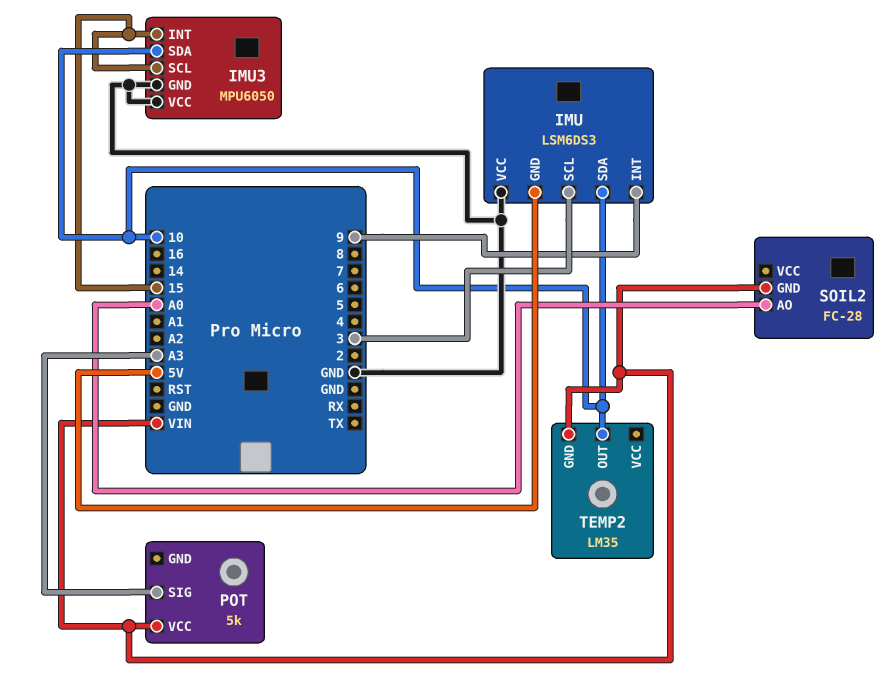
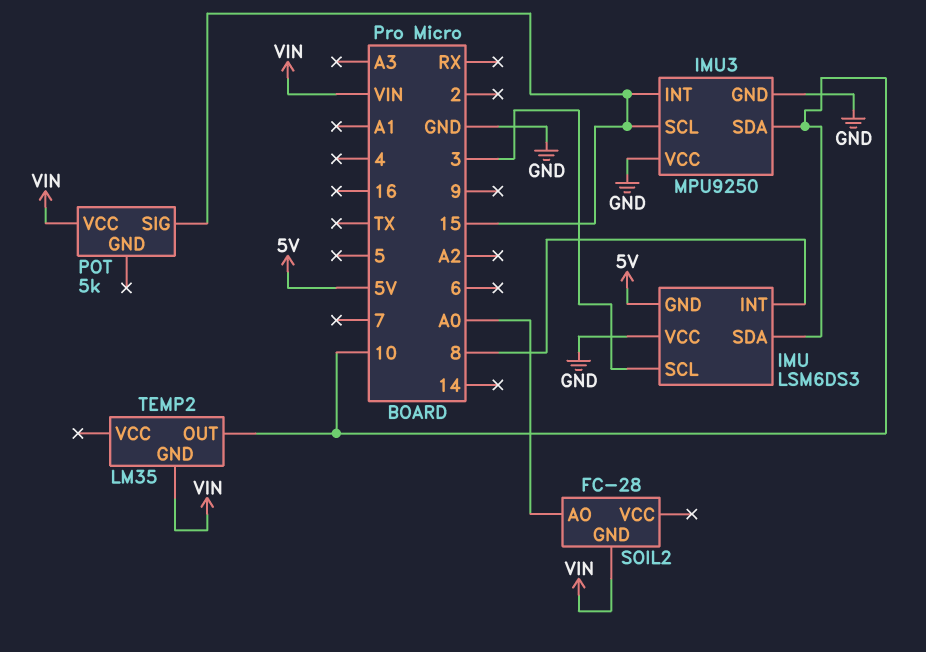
IMU pin INT: 9 -> 8
IMU3: MPU6050 -> MPU9250
POT pin SIG: A3 -> 15

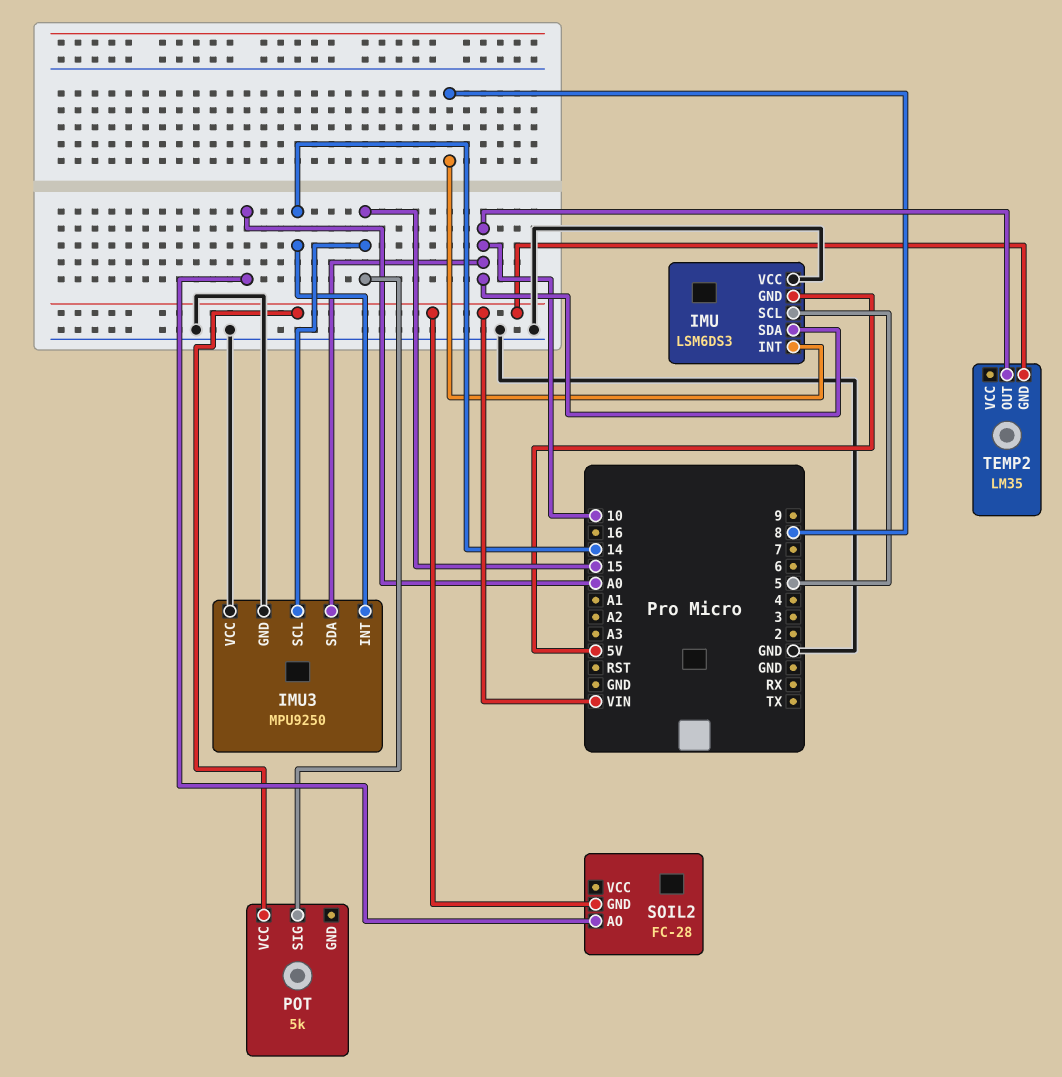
IMU pin SCL: 3 -> 5
IMU3 pin INT: 15 -> 14

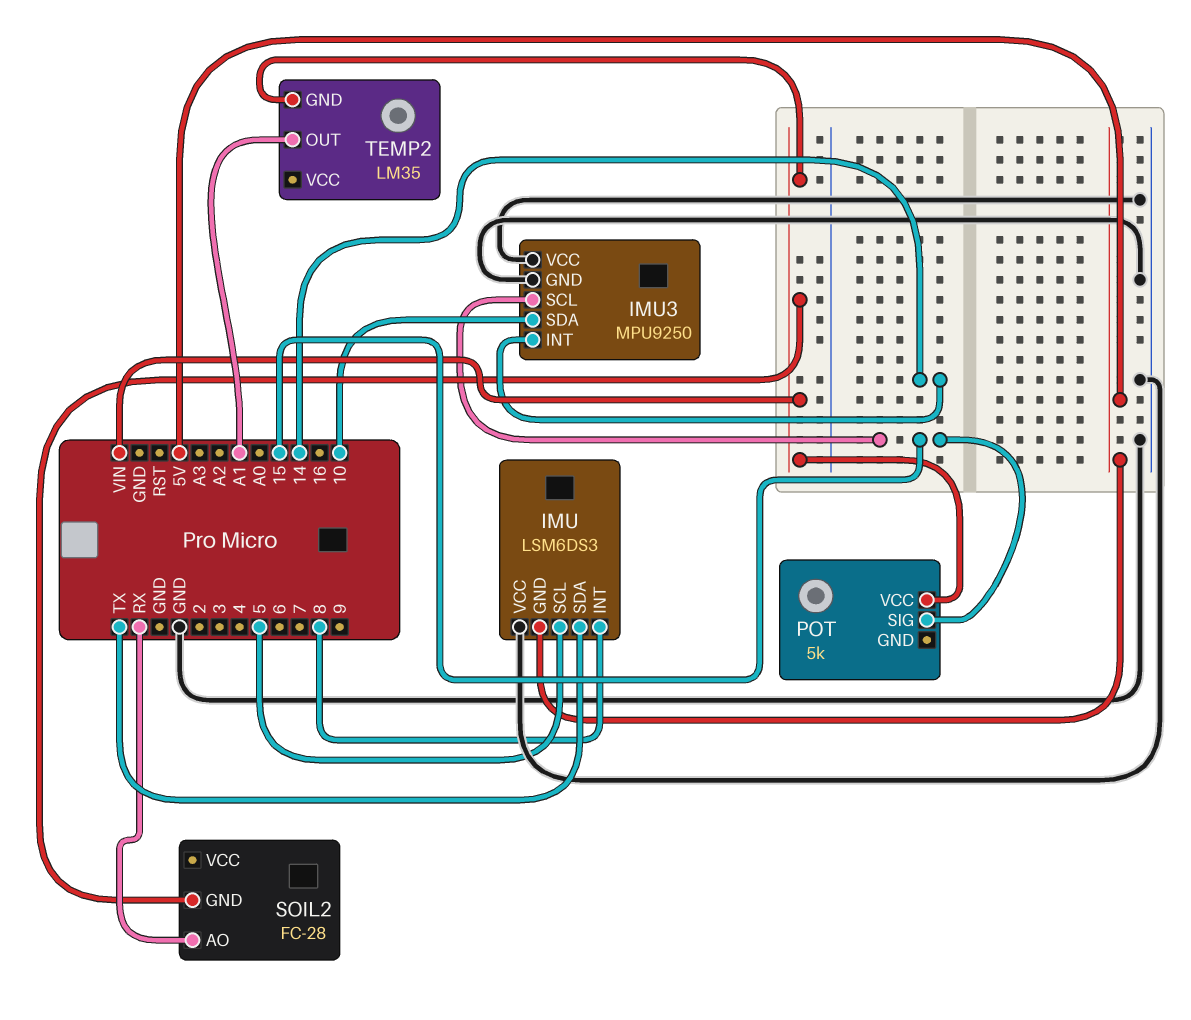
IMU pin SDA: 10 -> TX
SOIL2 pin AO: A0 -> RX
TEMP2 pin OUT: 10 -> A1

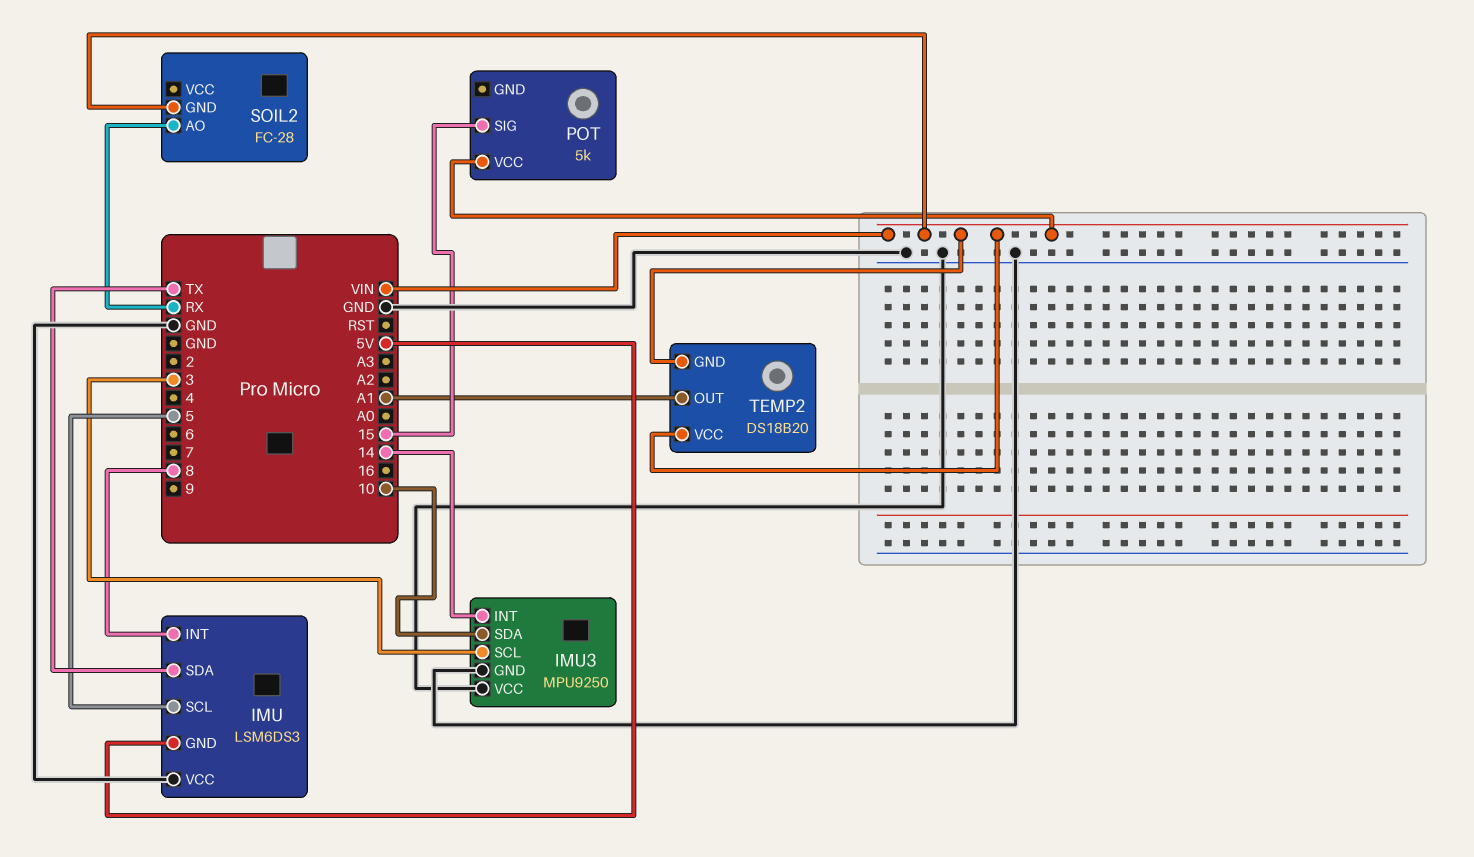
IMU3 pin SCL: 15 -> 3
TEMP2: LM35 -> DS18B20
TEMP2 pin VCC: none -> VIN

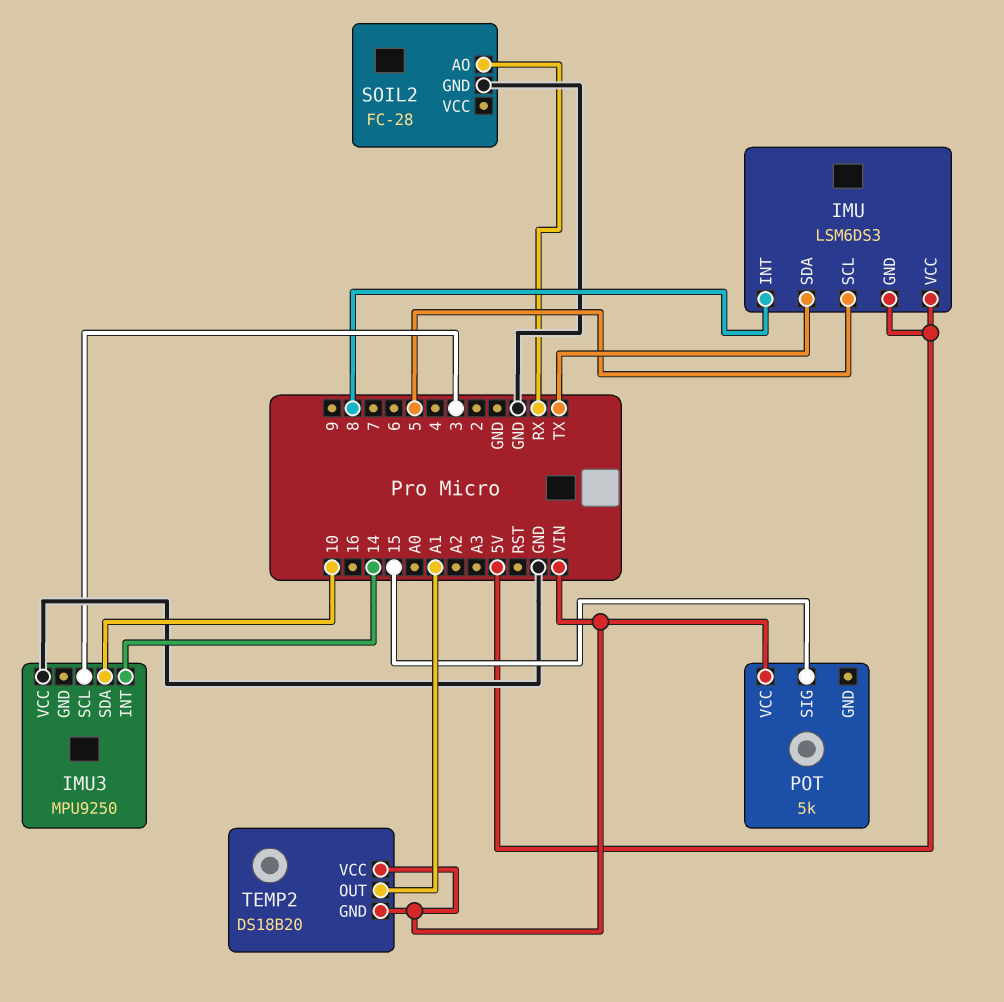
IMU pin VCC: GND -> 5V
IMU3 pin GND: GND -> none
SOIL2 pin GND: VIN -> GND

